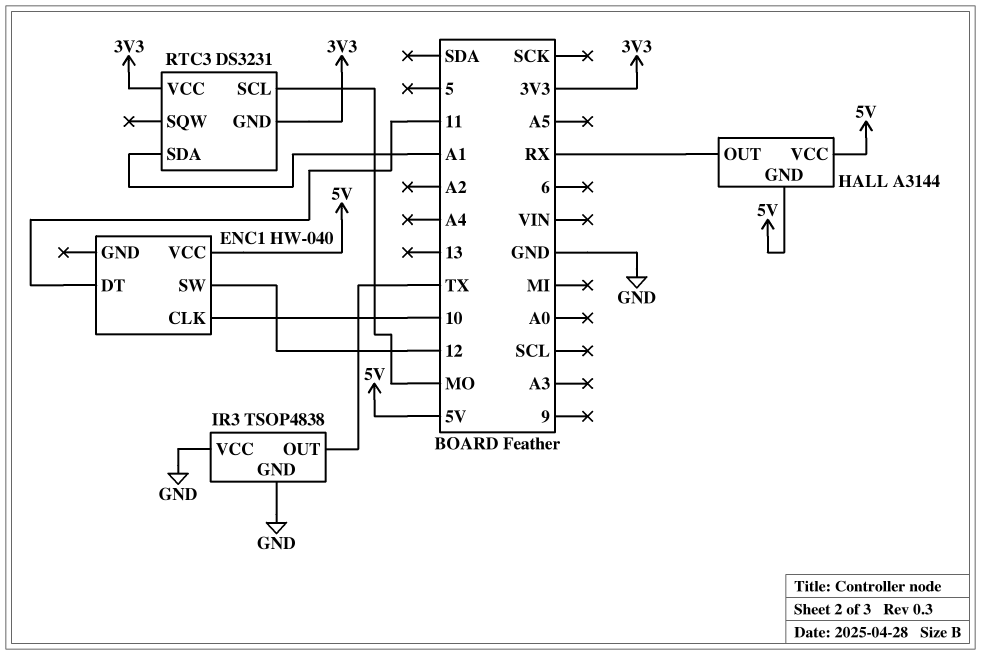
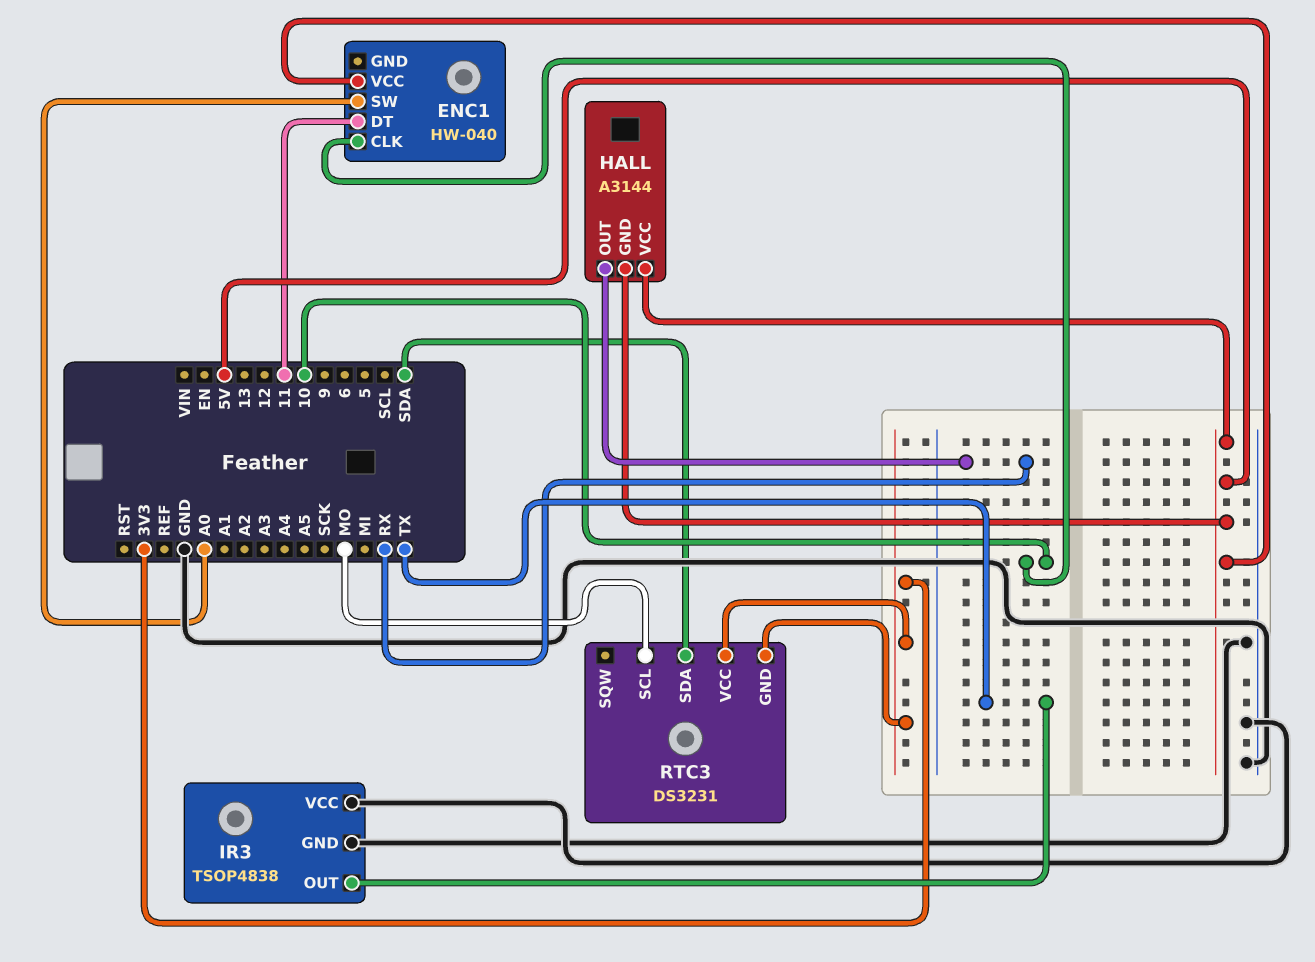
ENC1 pin SW: 12 -> A0
RTC3 pin SDA: A1 -> SDA

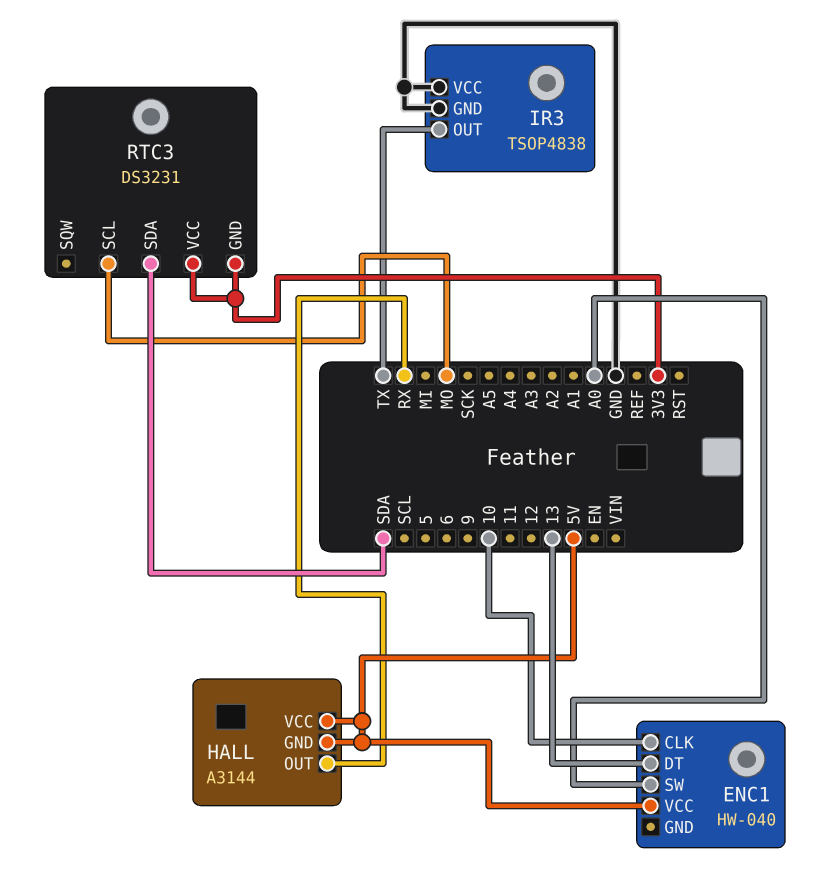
ENC1 pin DT: 11 -> 13

